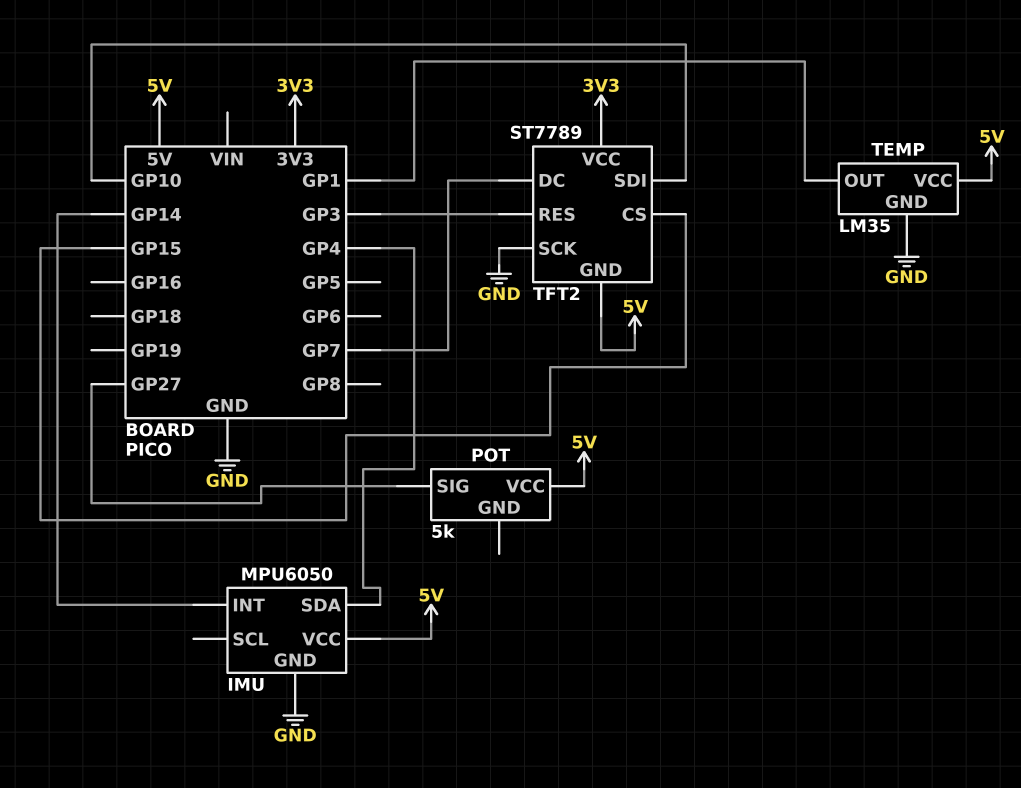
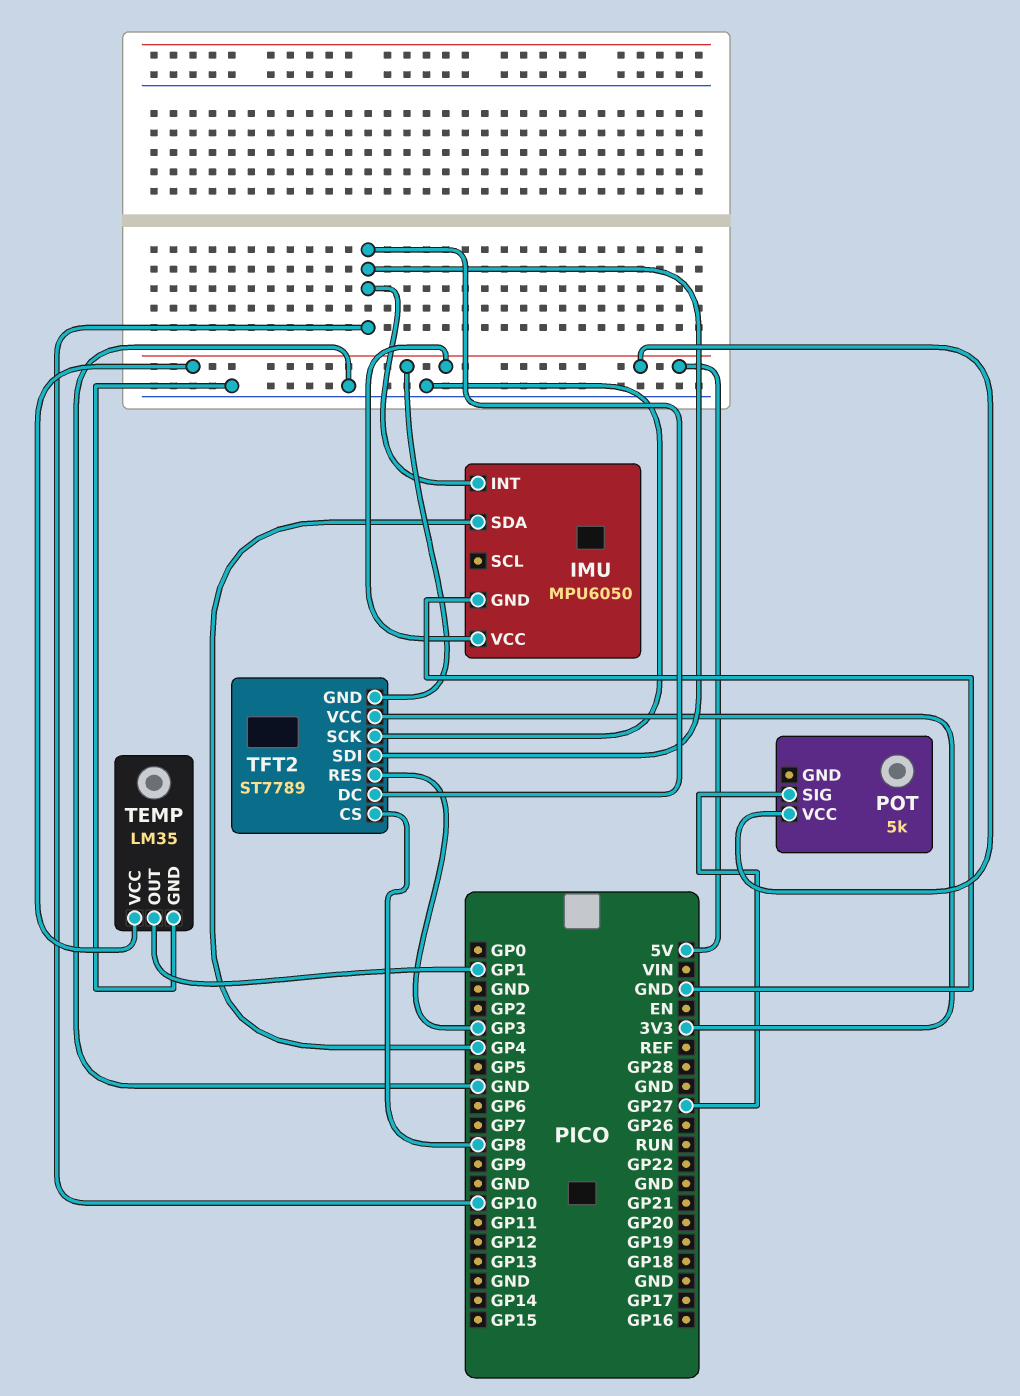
IMU pin INT: GP14 -> GP10
TFT2 pin CS: GP15 -> GP8
TFT2 pin DC: GP7 -> GP10

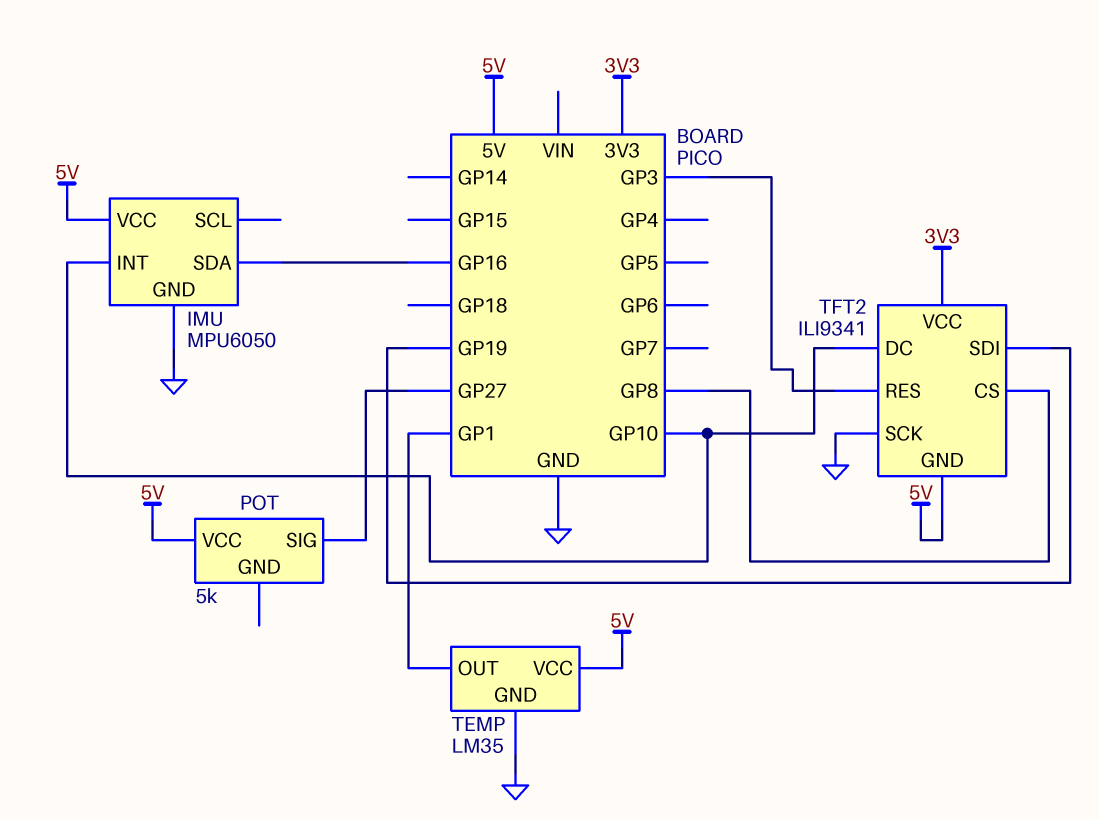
IMU pin SDA: GP4 -> GP16
TFT2: ST7789 -> ILI9341
TFT2 pin SDI: GP10 -> GP19

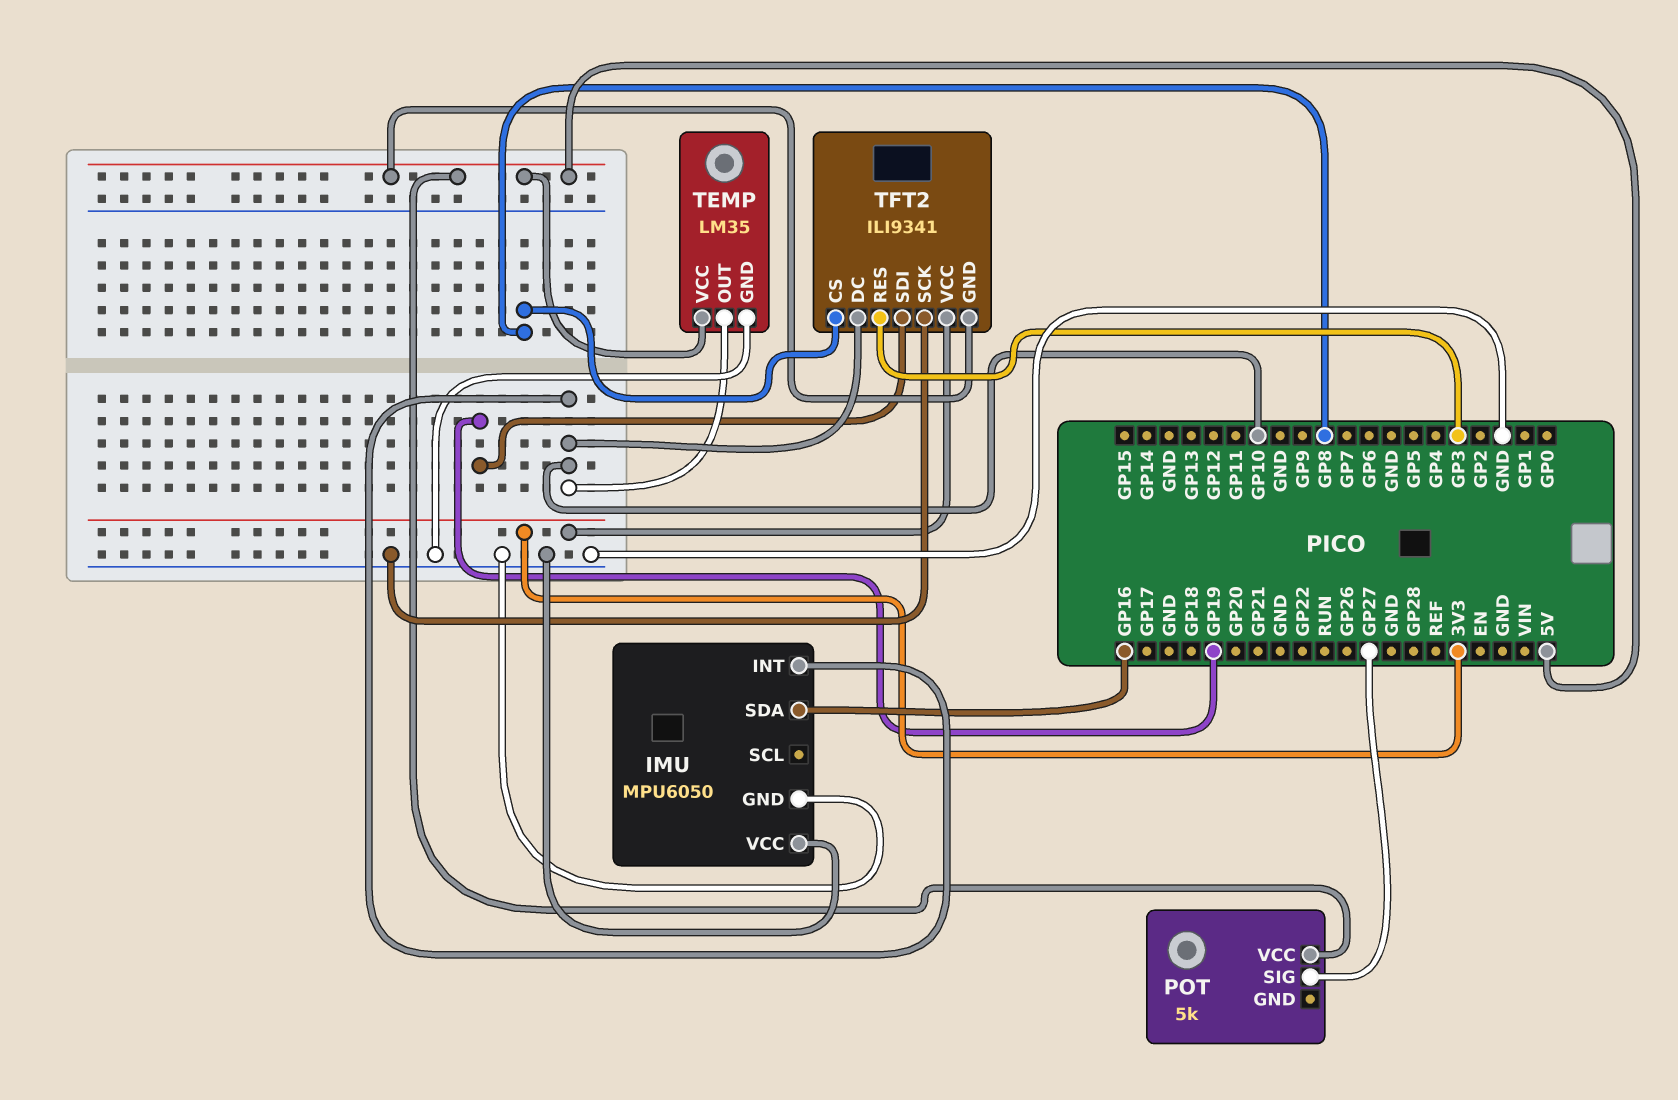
IMU pin VCC: 5V -> GND
TEMP pin OUT: GP1 -> GP10

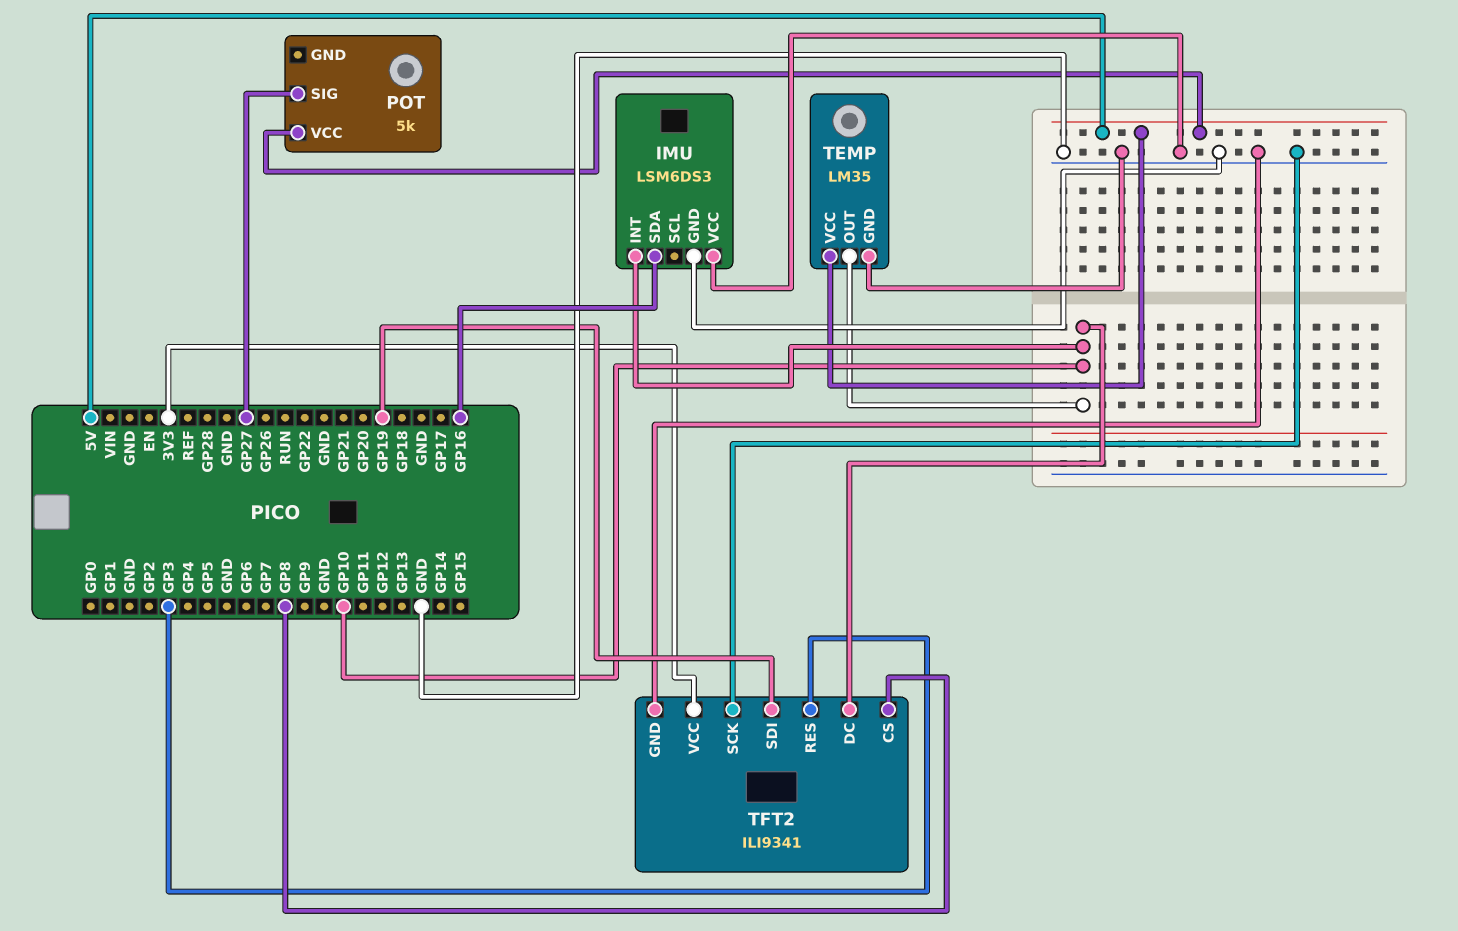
IMU: MPU6050 -> LSM6DS3
TFT2 pin GND: 5V -> GND

